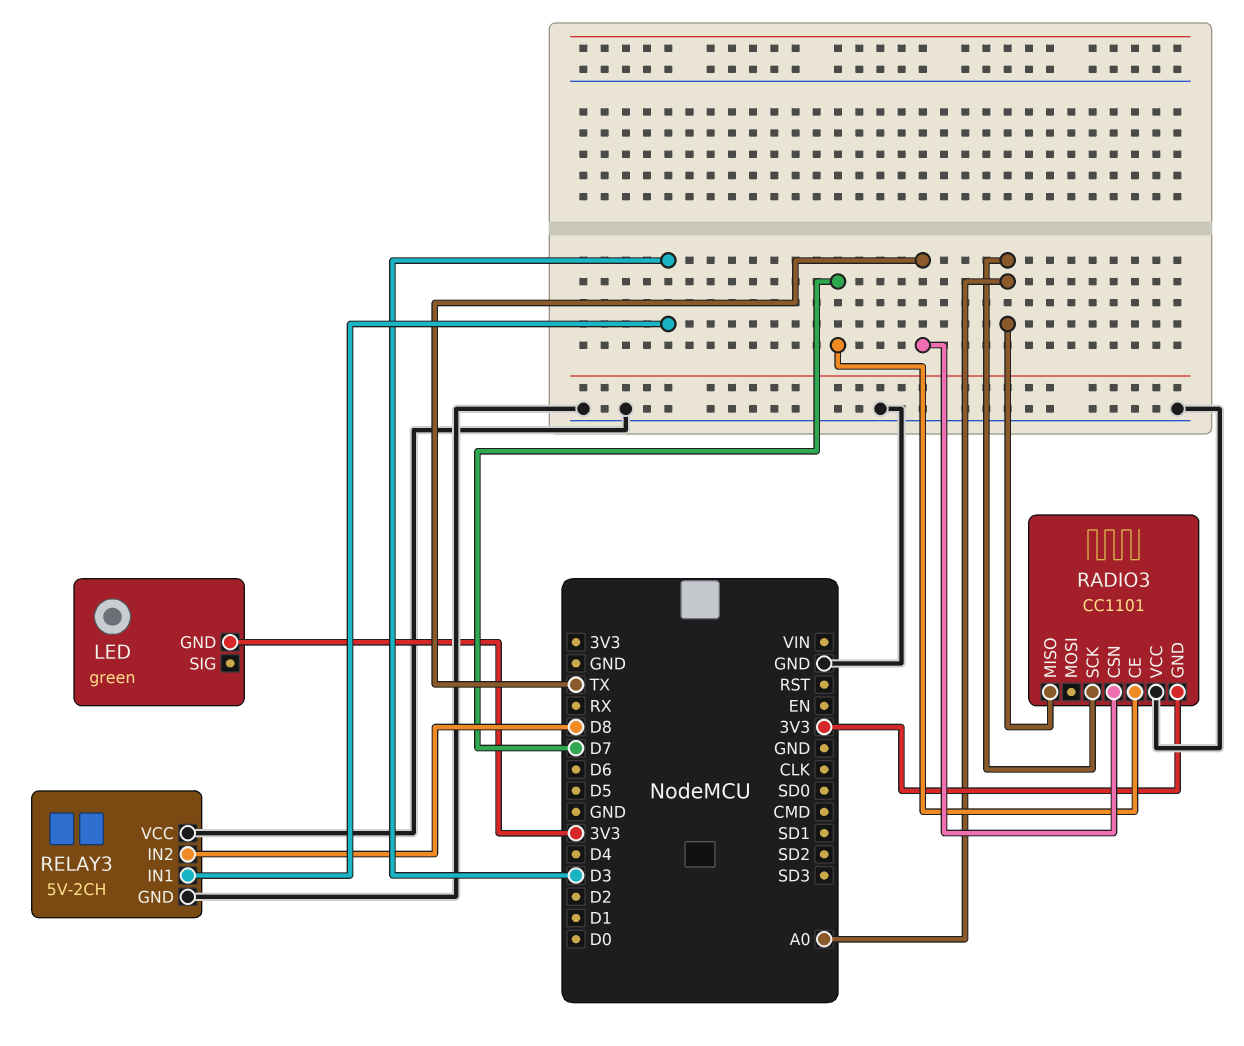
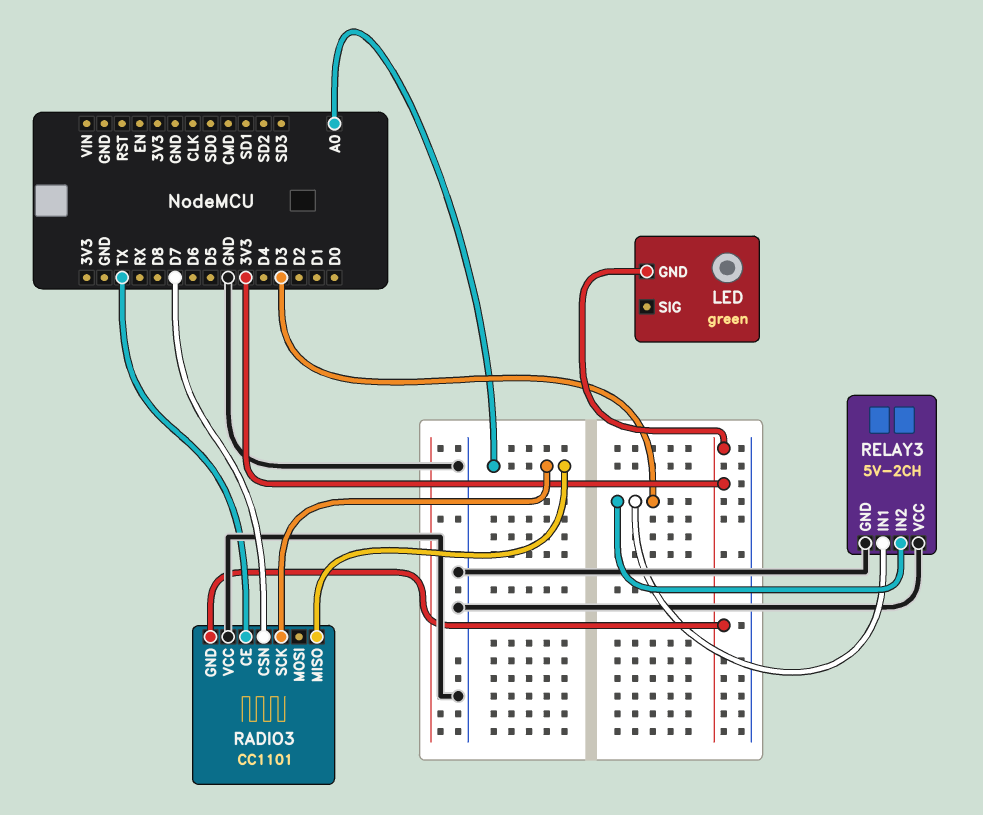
RADIO3 pin CE: D7 -> TX
RADIO3 pin CSN: TX -> D7
RELAY3 pin IN2: D8 -> D3

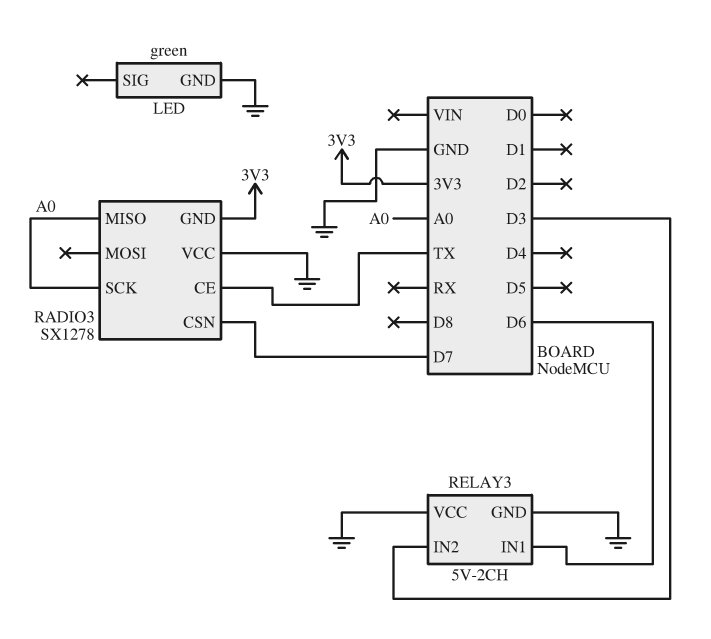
LED pin GND: 3V3 -> GND
RADIO3: CC1101 -> SX1278
RELAY3 pin IN1: D3 -> D6

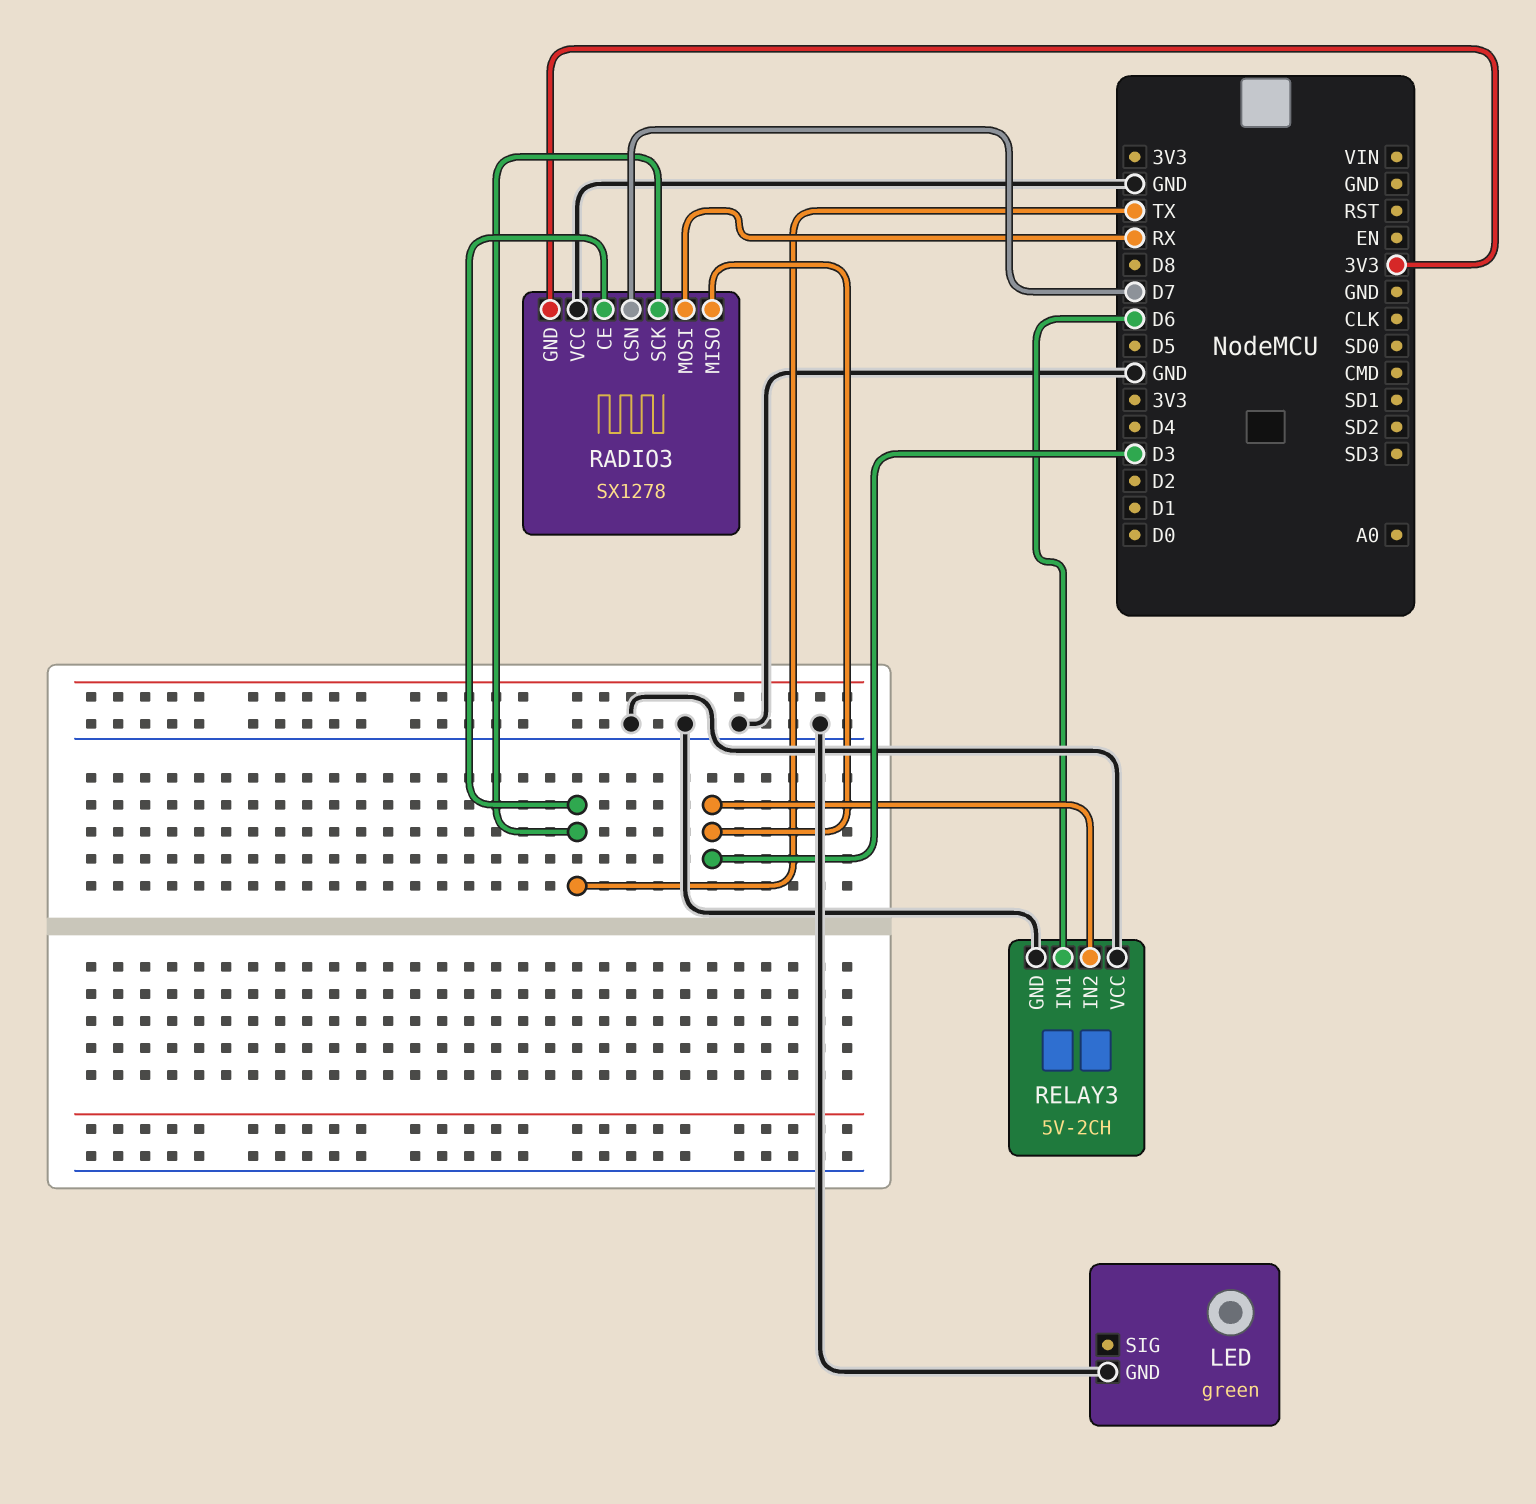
RADIO3 pin MISO: A0 -> D3
RADIO3 pin MOSI: none -> RX
RADIO3 pin SCK: A0 -> TX

